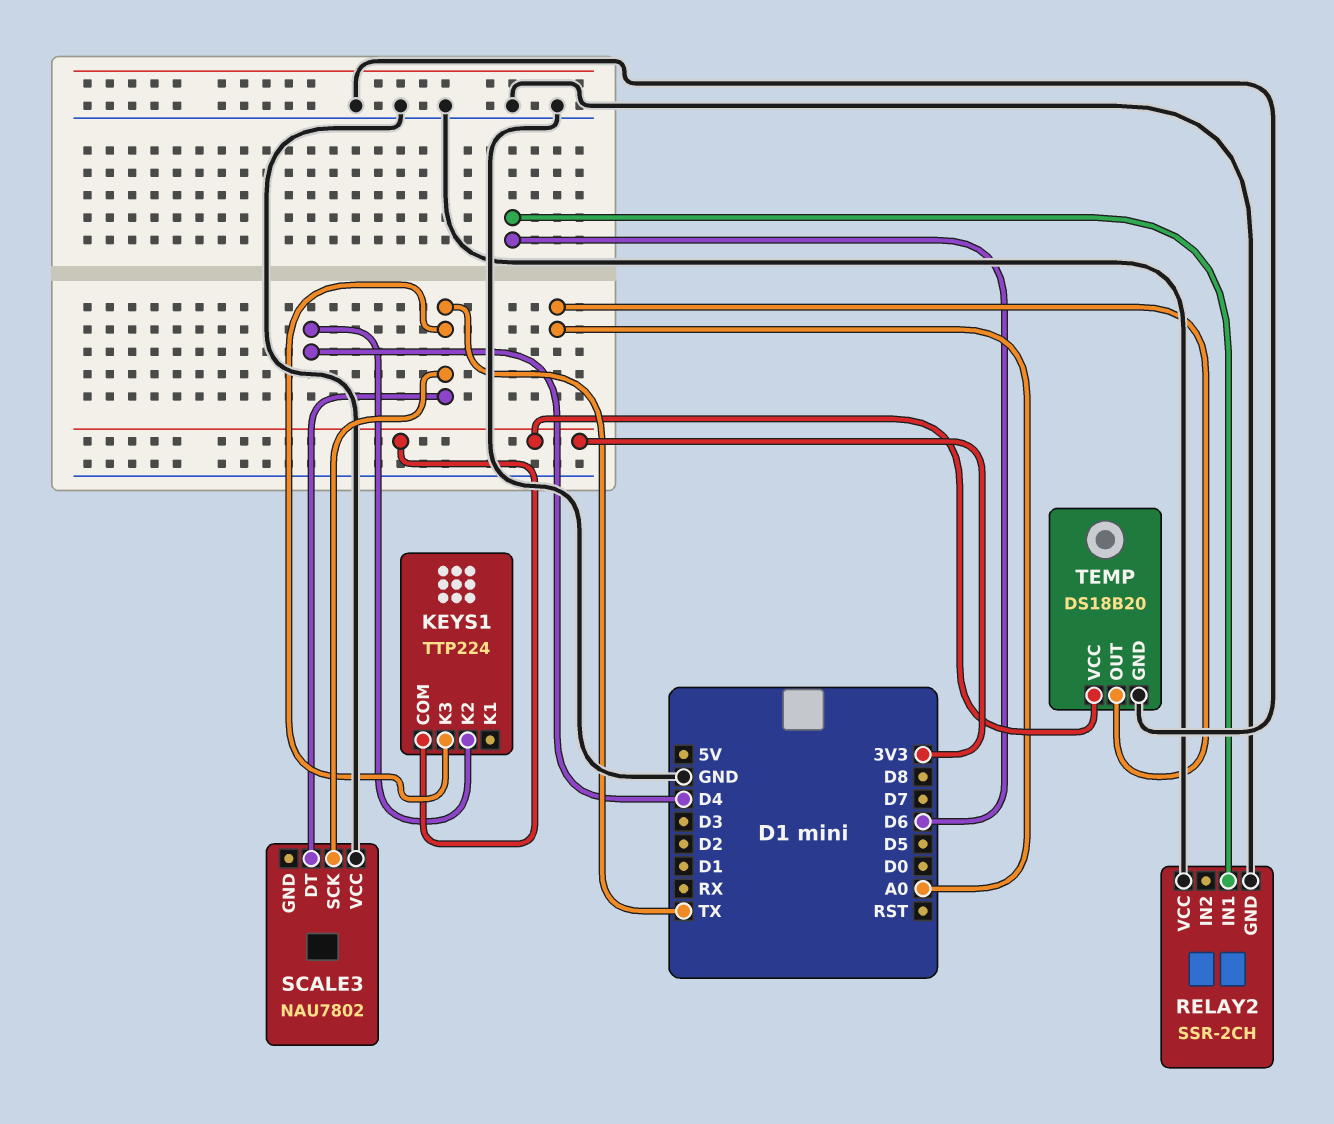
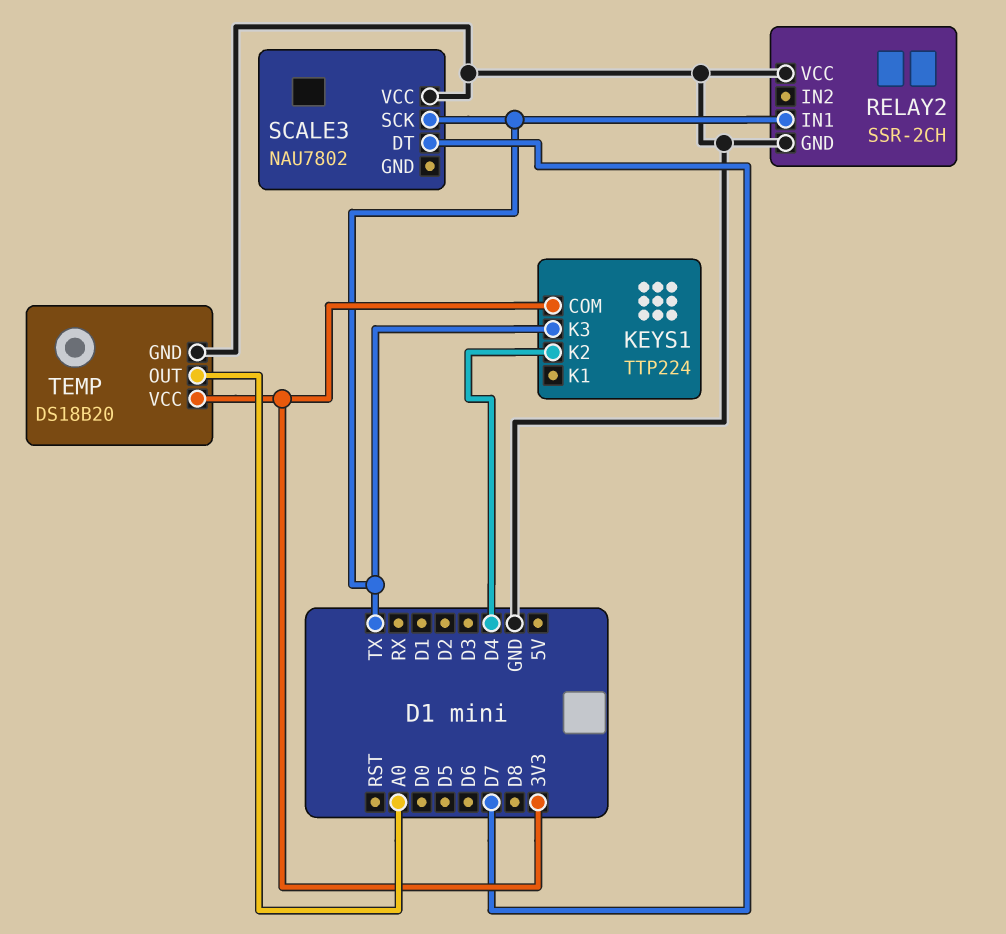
RELAY2 pin IN1: D6 -> TX
SCALE3 pin DT: TX -> D7

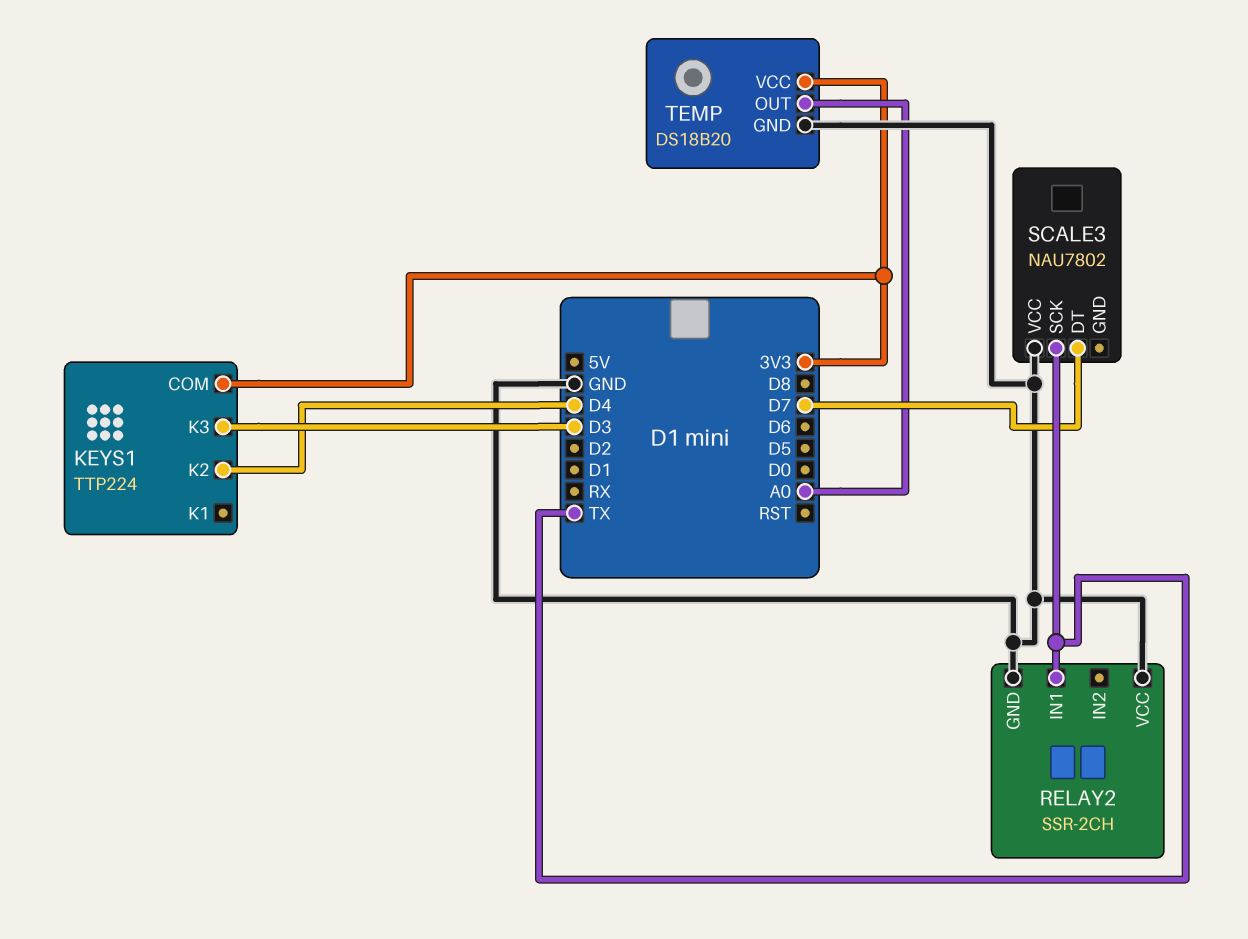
KEYS1 pin K3: TX -> D3

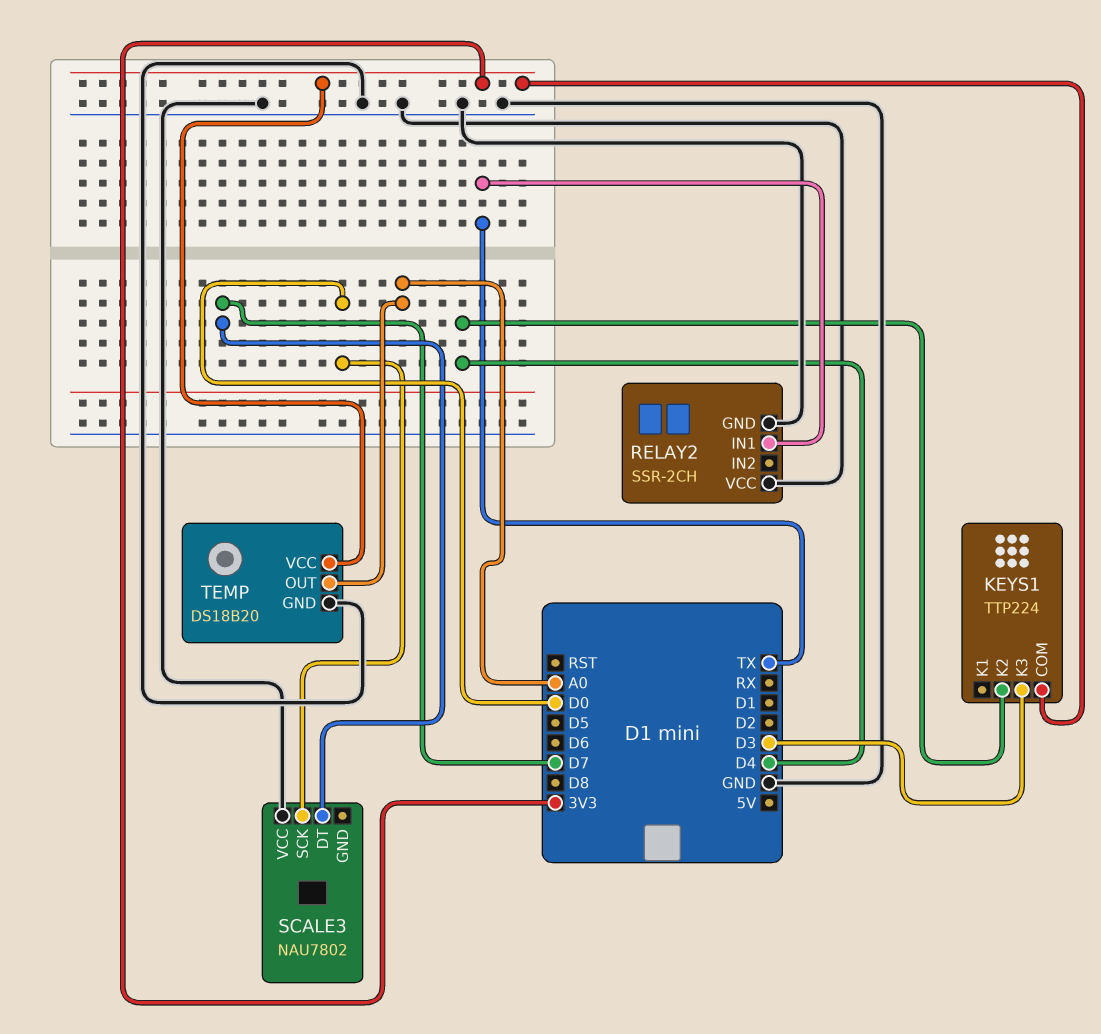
SCALE3 pin SCK: TX -> D0

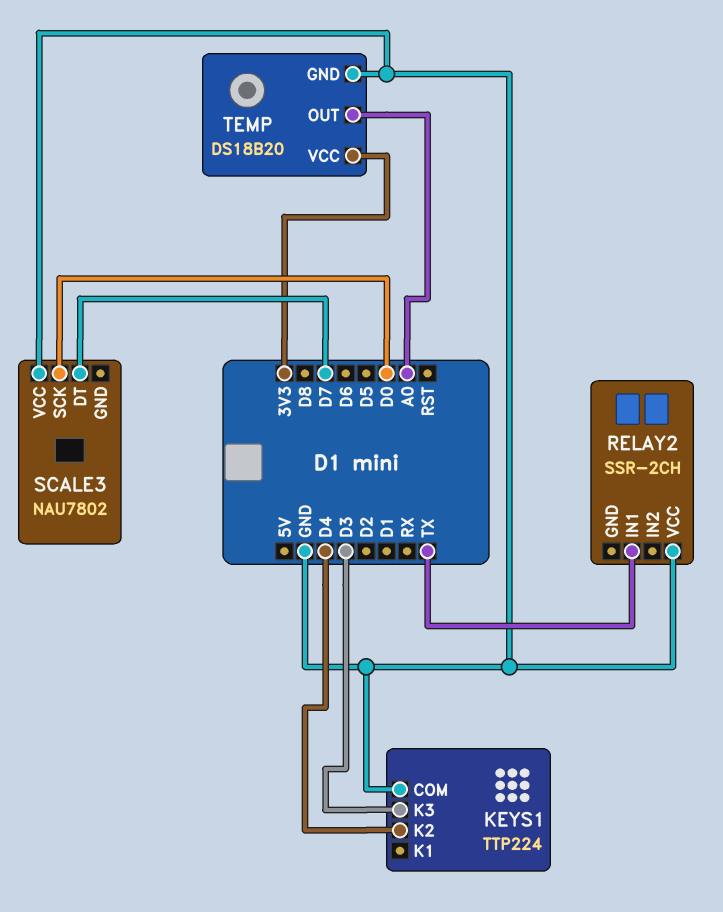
KEYS1 pin COM: 3V3 -> GND
RELAY2 pin GND: GND -> none

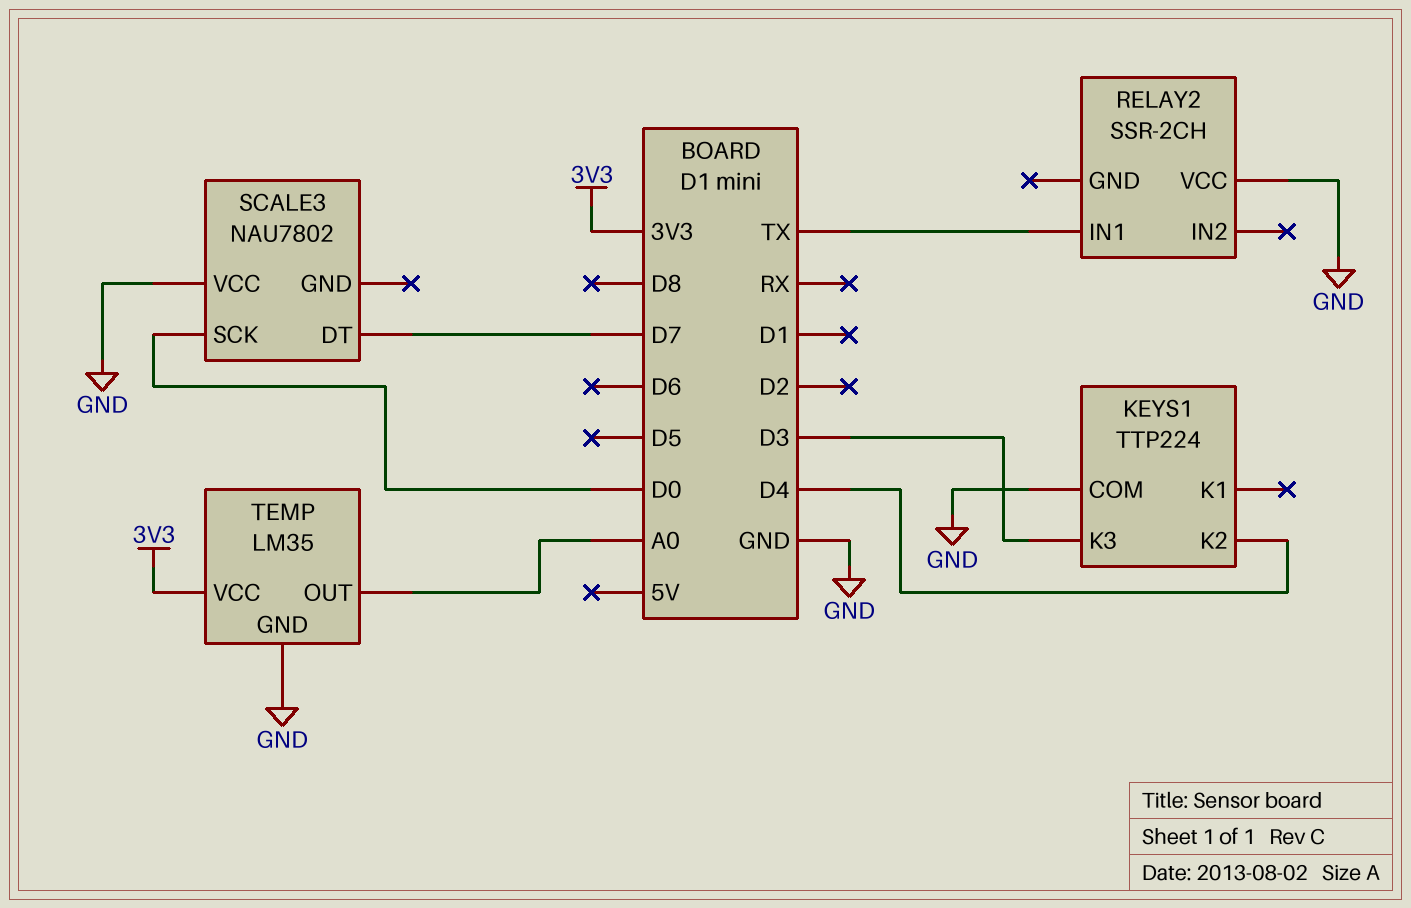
TEMP: DS18B20 -> LM35

